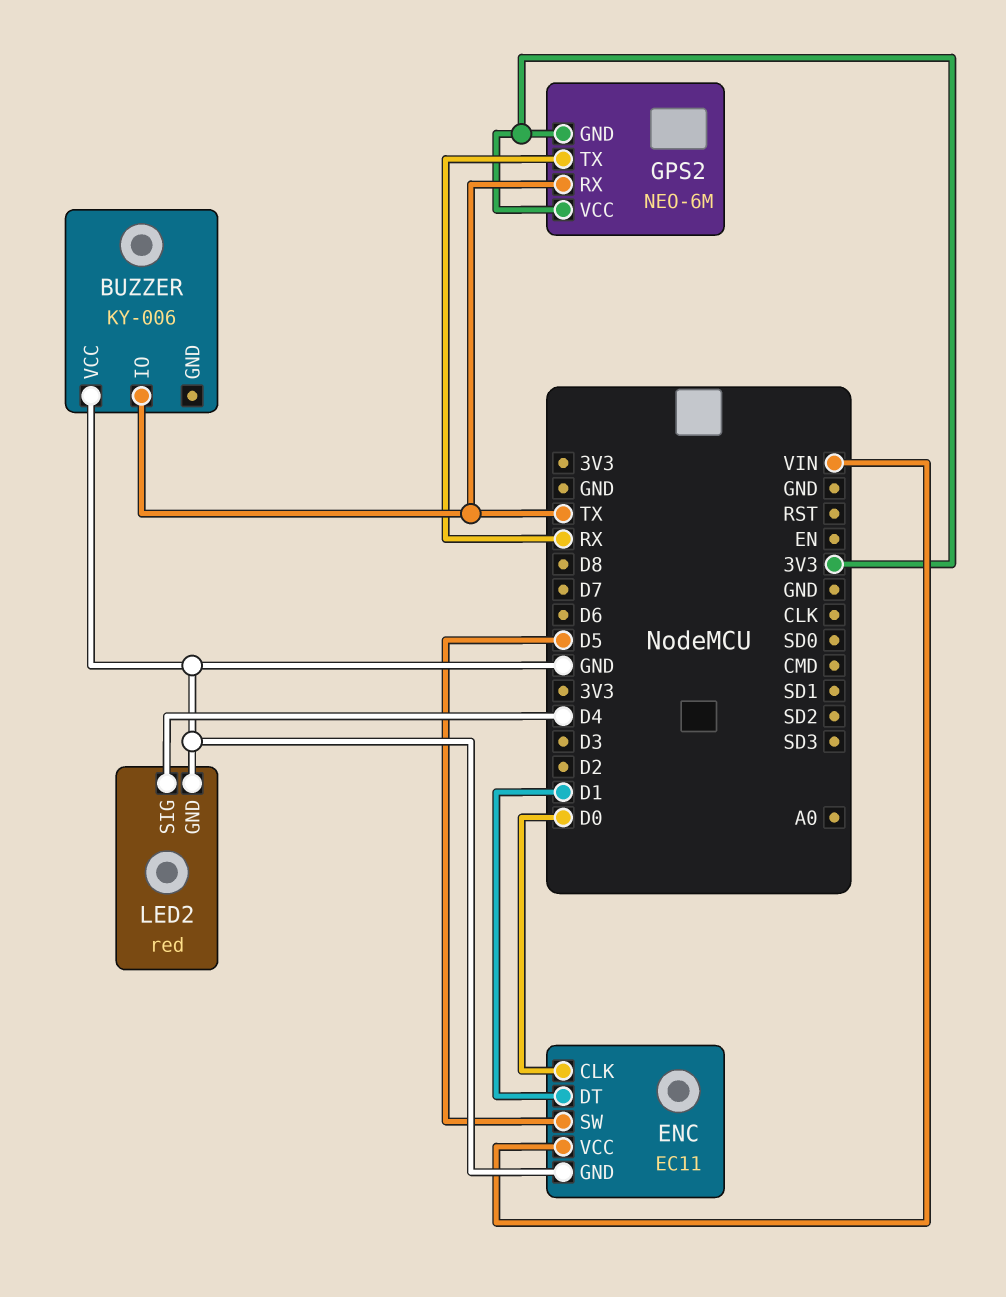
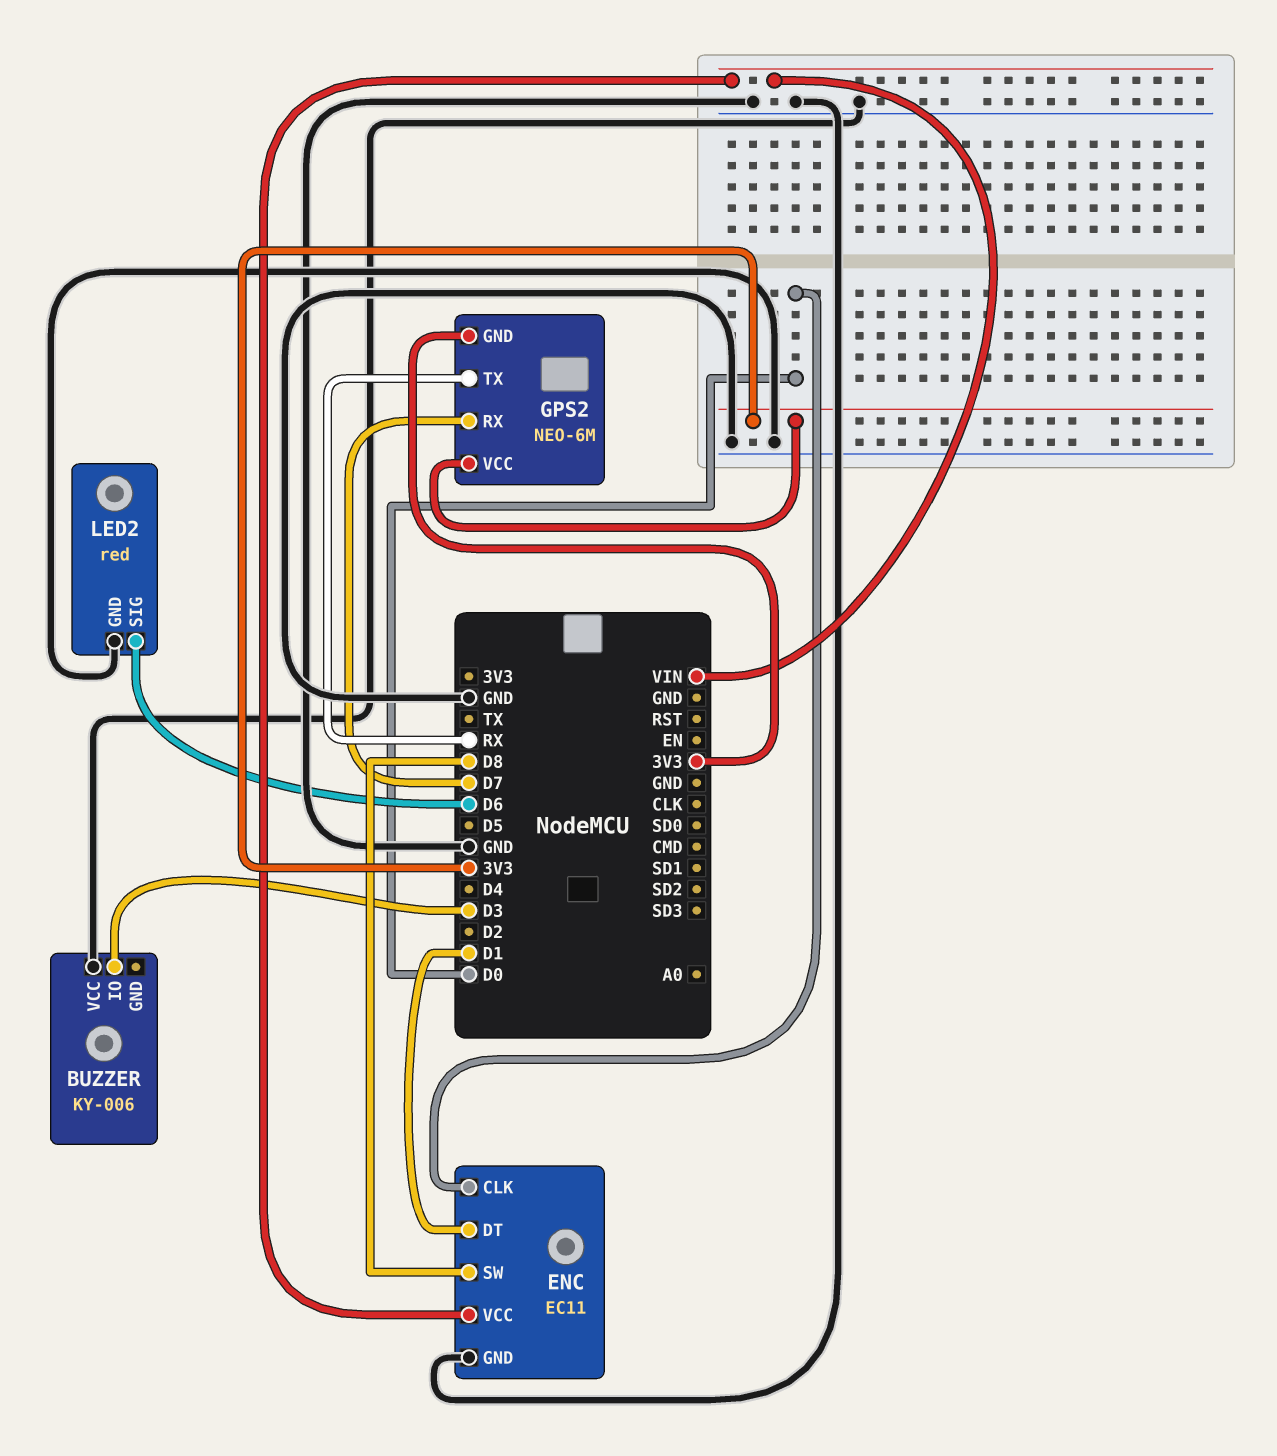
BUZZER pin IO: TX -> D3
ENC pin SW: D5 -> D8
GPS2 pin RX: TX -> D7
LED2 pin SIG: D4 -> D6

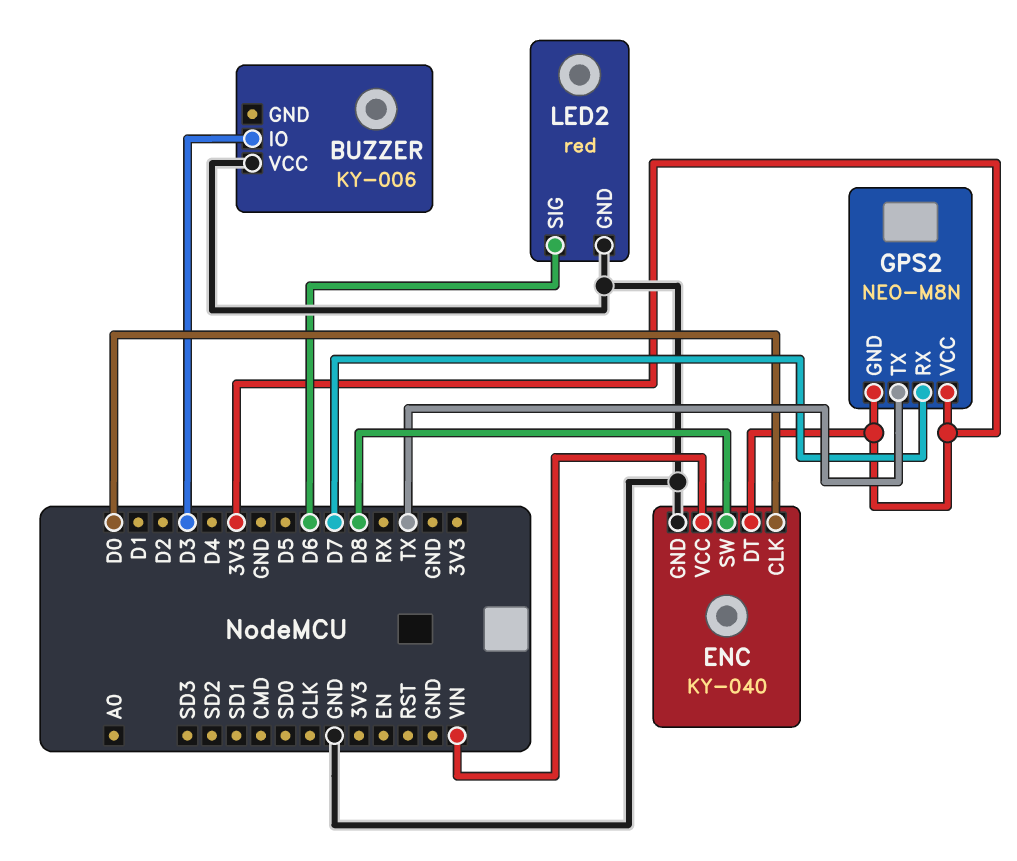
ENC: EC11 -> KY-040
ENC pin DT: D1 -> 3V3
GPS2: NEO-6M -> NEO-M8N
GPS2 pin TX: RX -> TX

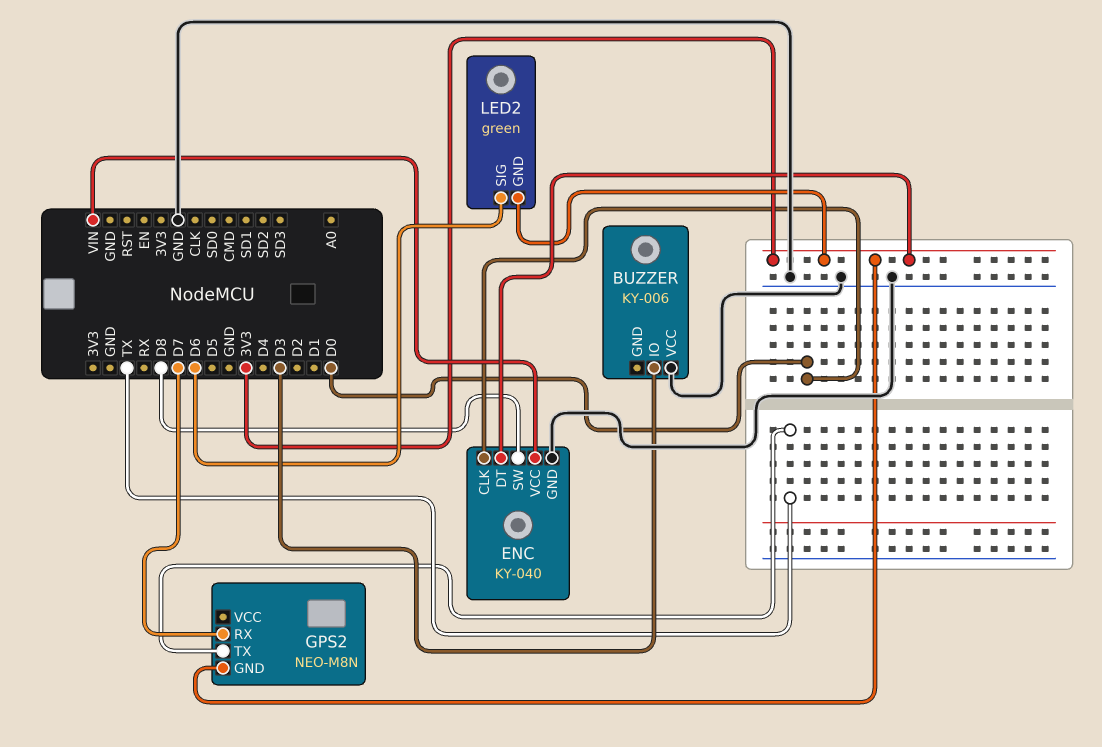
GPS2 pin VCC: 3V3 -> none
LED2: red -> green
LED2 pin GND: GND -> 3V3

